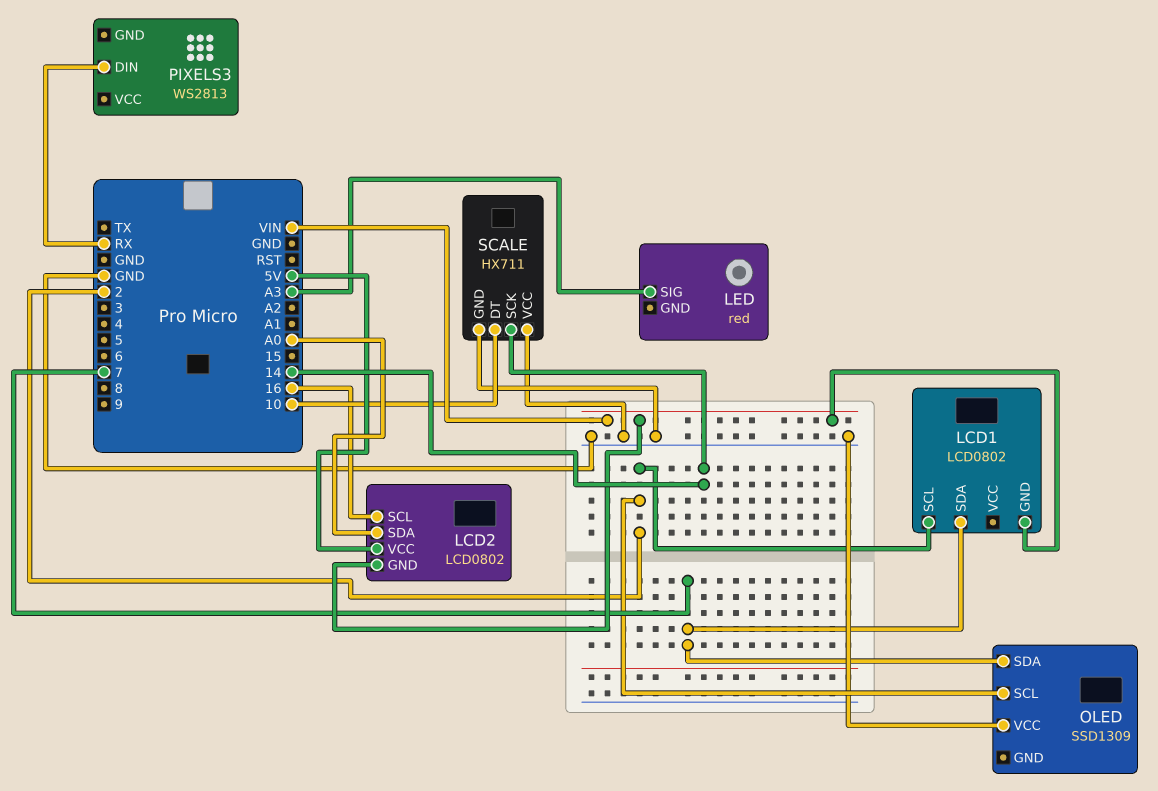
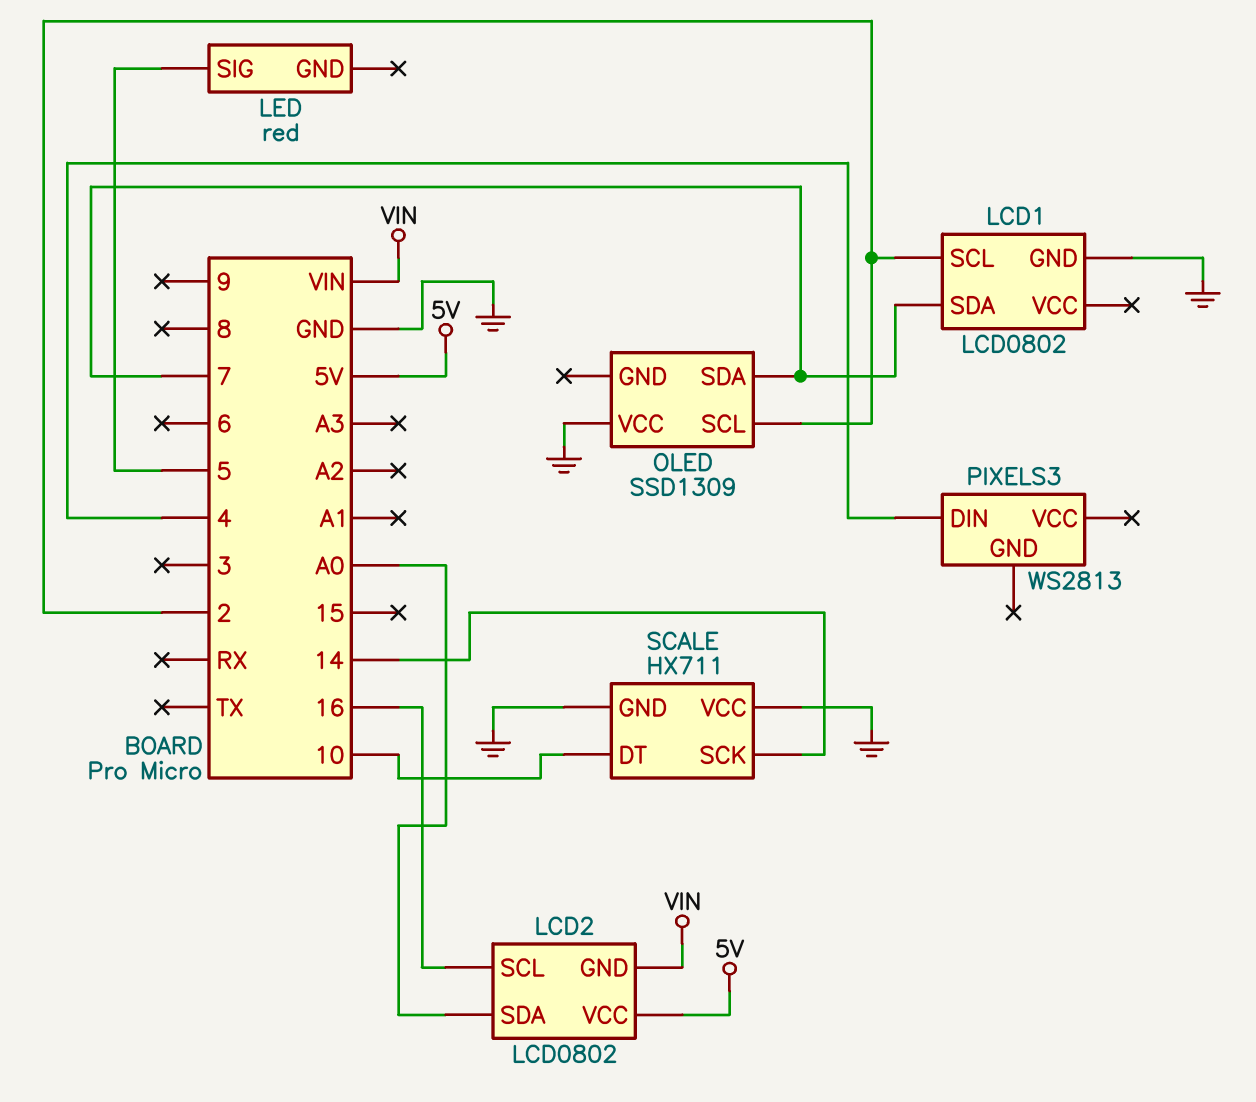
LCD1 pin GND: VIN -> GND
LED pin SIG: A3 -> 5
PIXELS3 pin DIN: RX -> 4

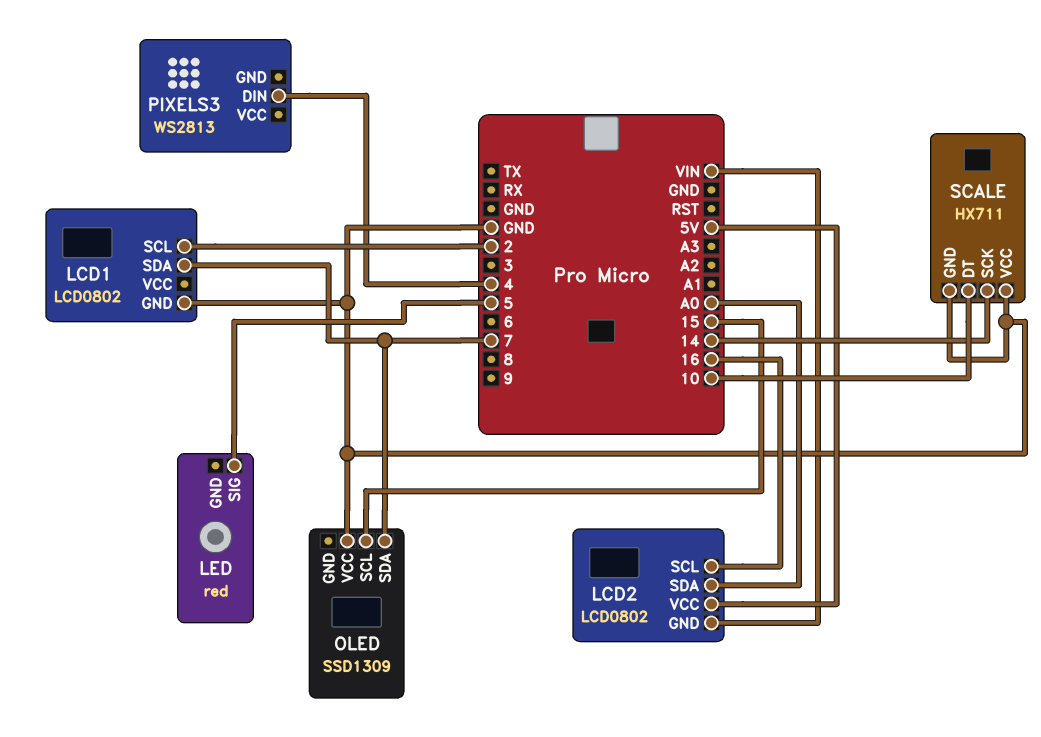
OLED pin SCL: 2 -> 15

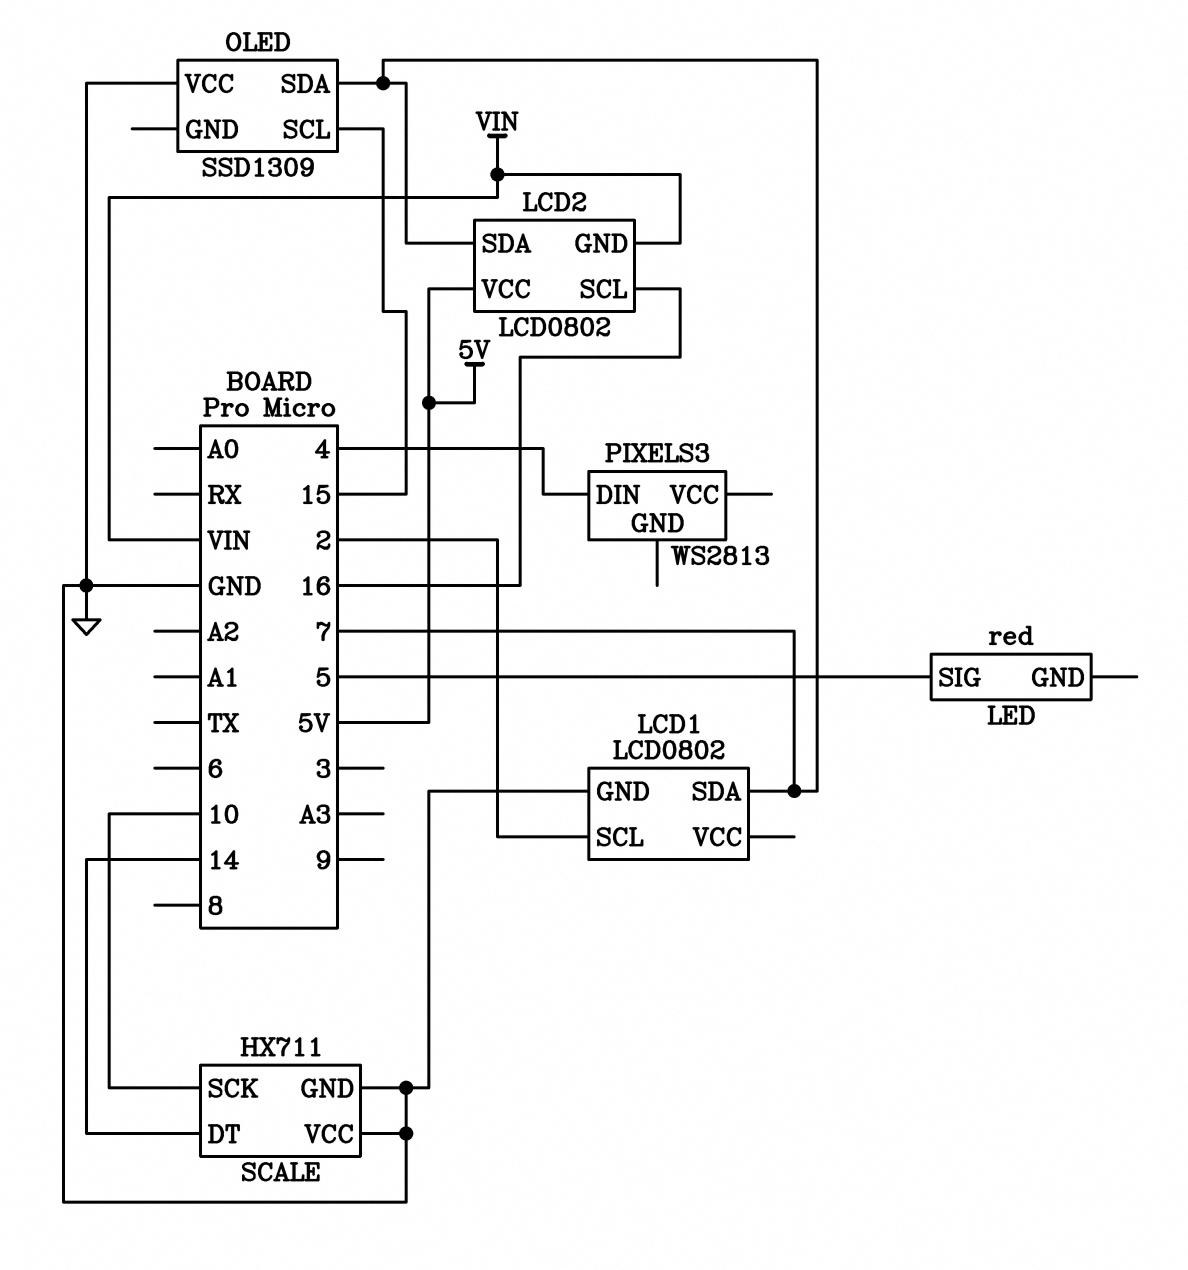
LCD2 pin SDA: A0 -> 7
SCALE pin DT: 10 -> 14
SCALE pin SCK: 14 -> 10

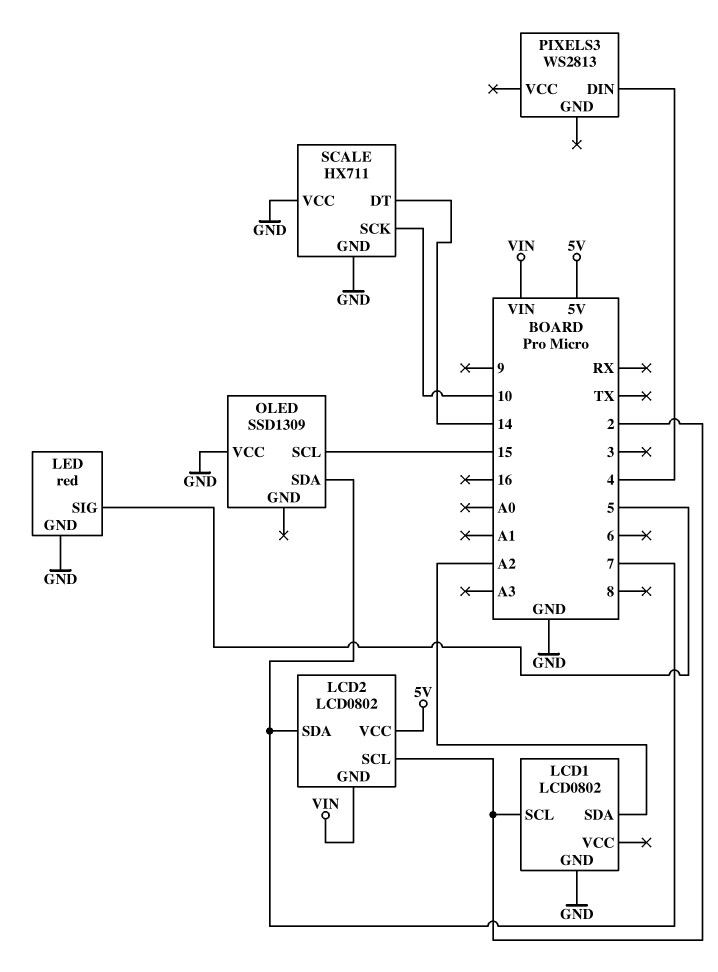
LCD1 pin SDA: 7 -> A2
LCD2 pin SCL: 16 -> 2
LED pin GND: none -> GND

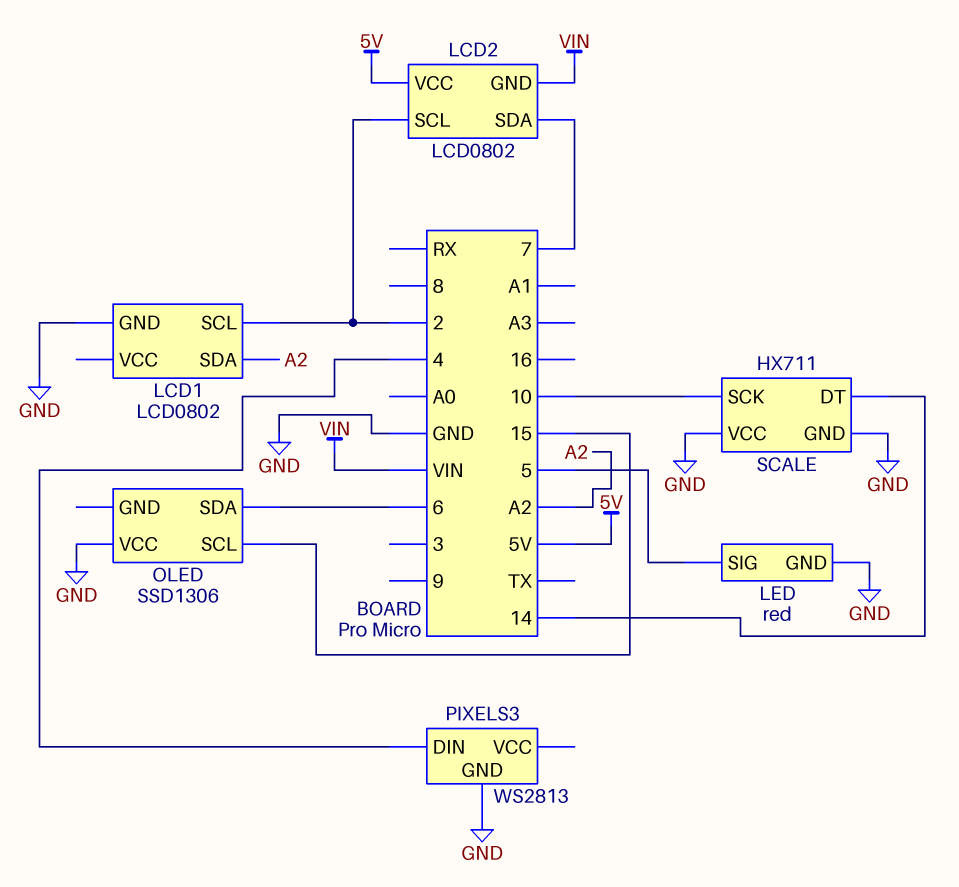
OLED: SSD1309 -> SSD1306
OLED pin SDA: 7 -> 6
PIXELS3 pin GND: none -> GND

